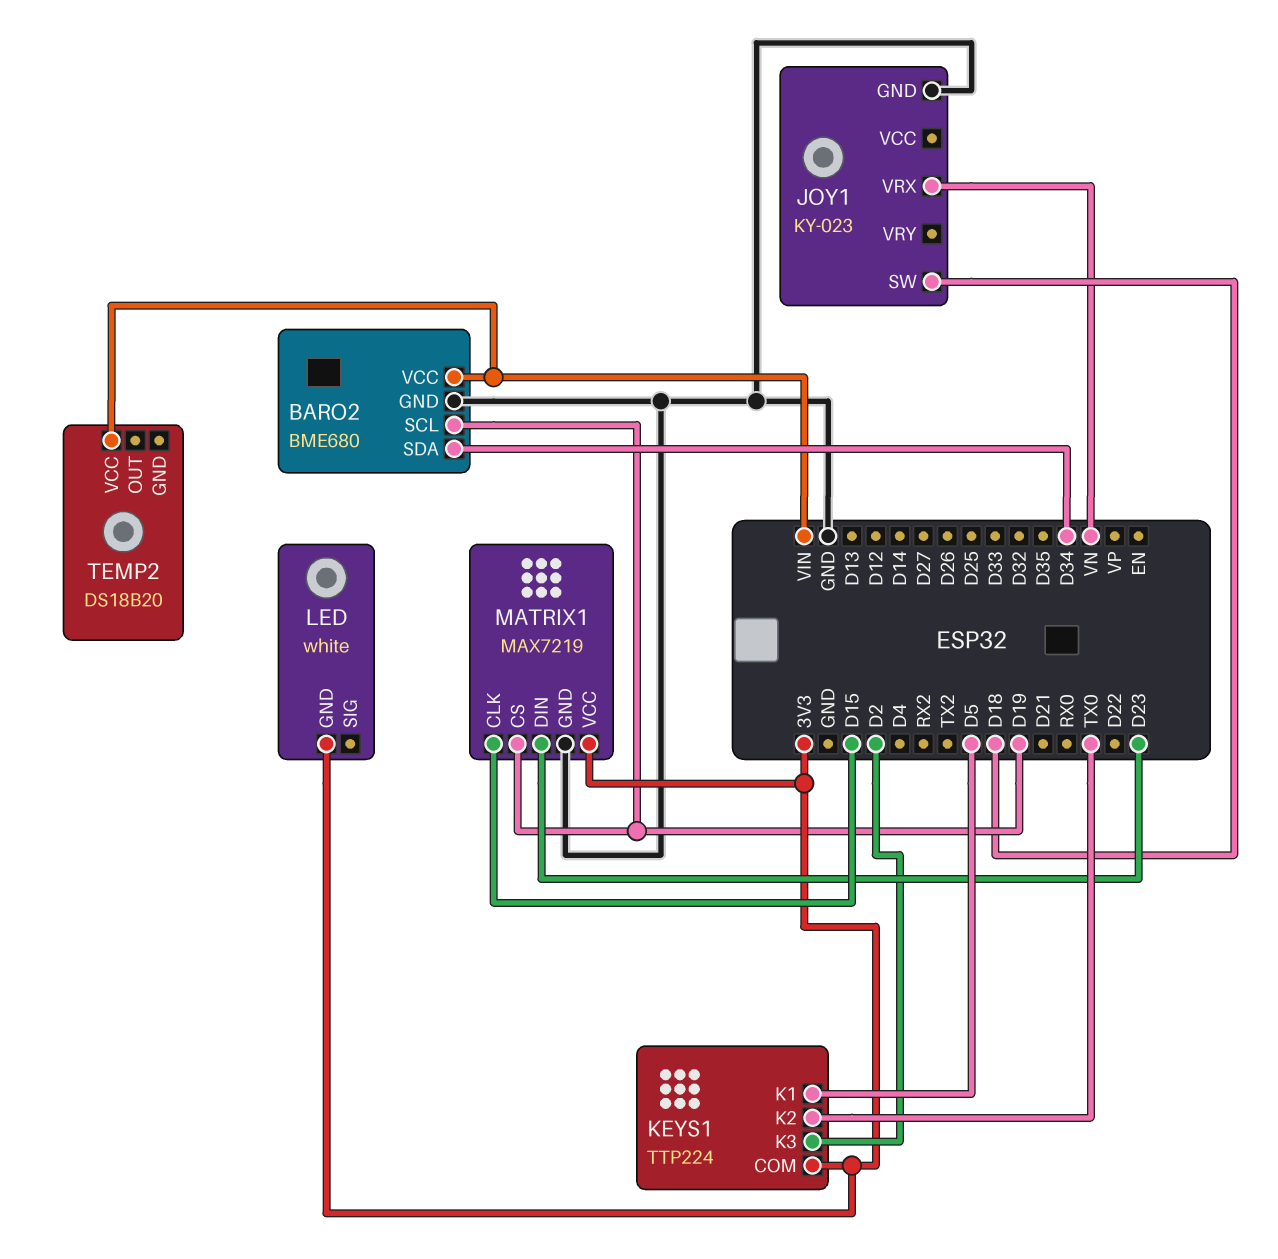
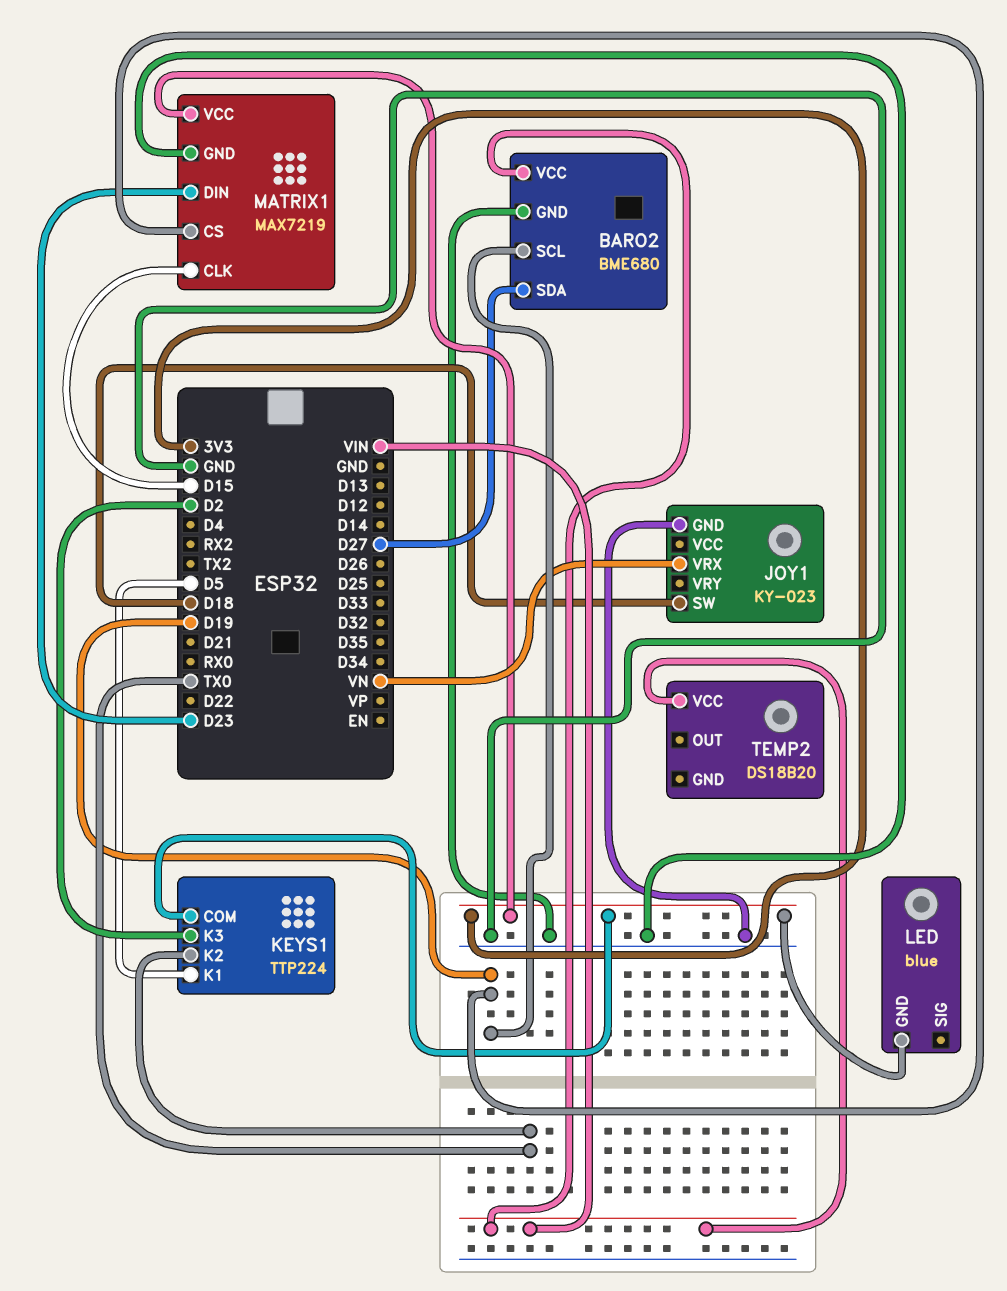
BARO2 pin SDA: D34 -> D27
LED: white -> blue

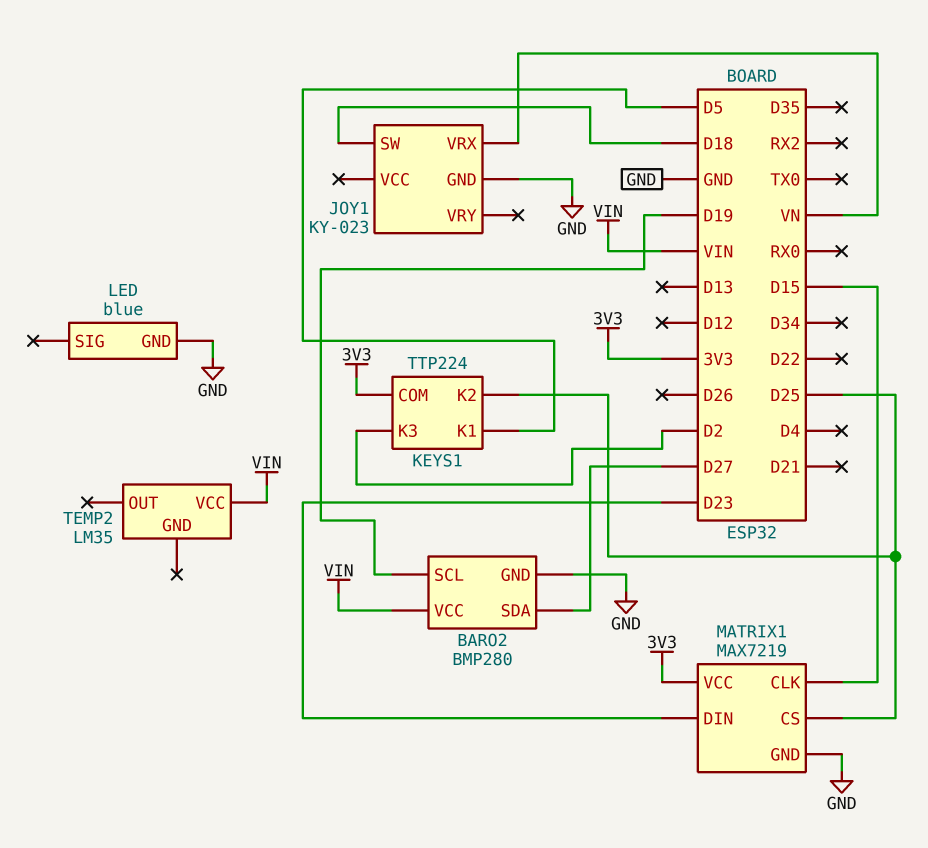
BARO2: BME680 -> BMP280
KEYS1 pin K2: TX0 -> D25
LED pin GND: 3V3 -> GND
MATRIX1 pin CS: D19 -> D25
TEMP2: DS18B20 -> LM35

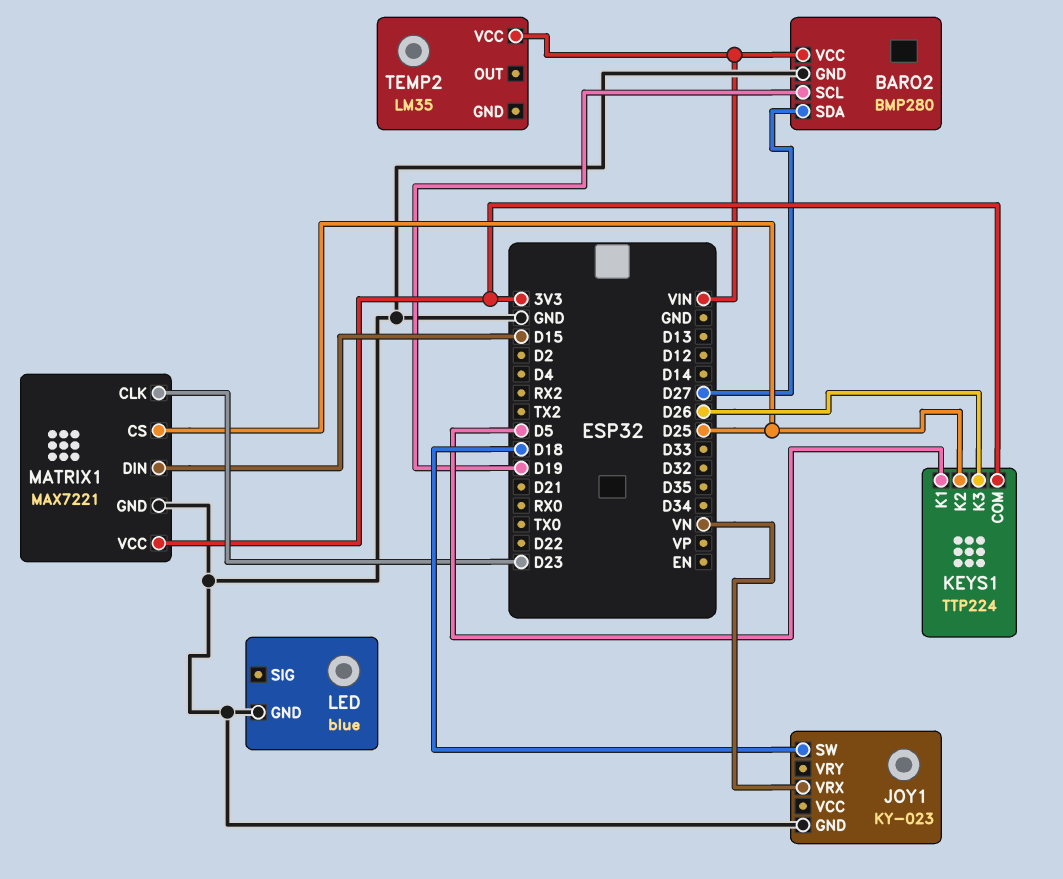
KEYS1 pin K3: D2 -> D26
MATRIX1: MAX7219 -> MAX7221
MATRIX1 pin CLK: D15 -> D23
MATRIX1 pin DIN: D23 -> D15

